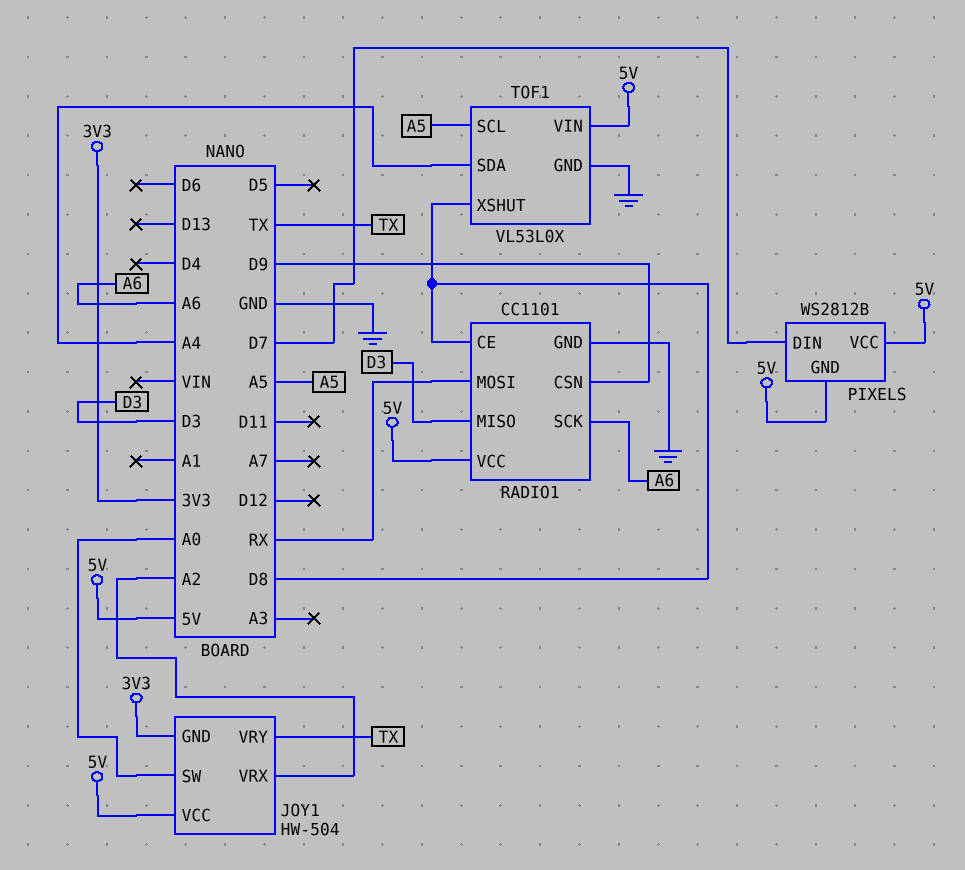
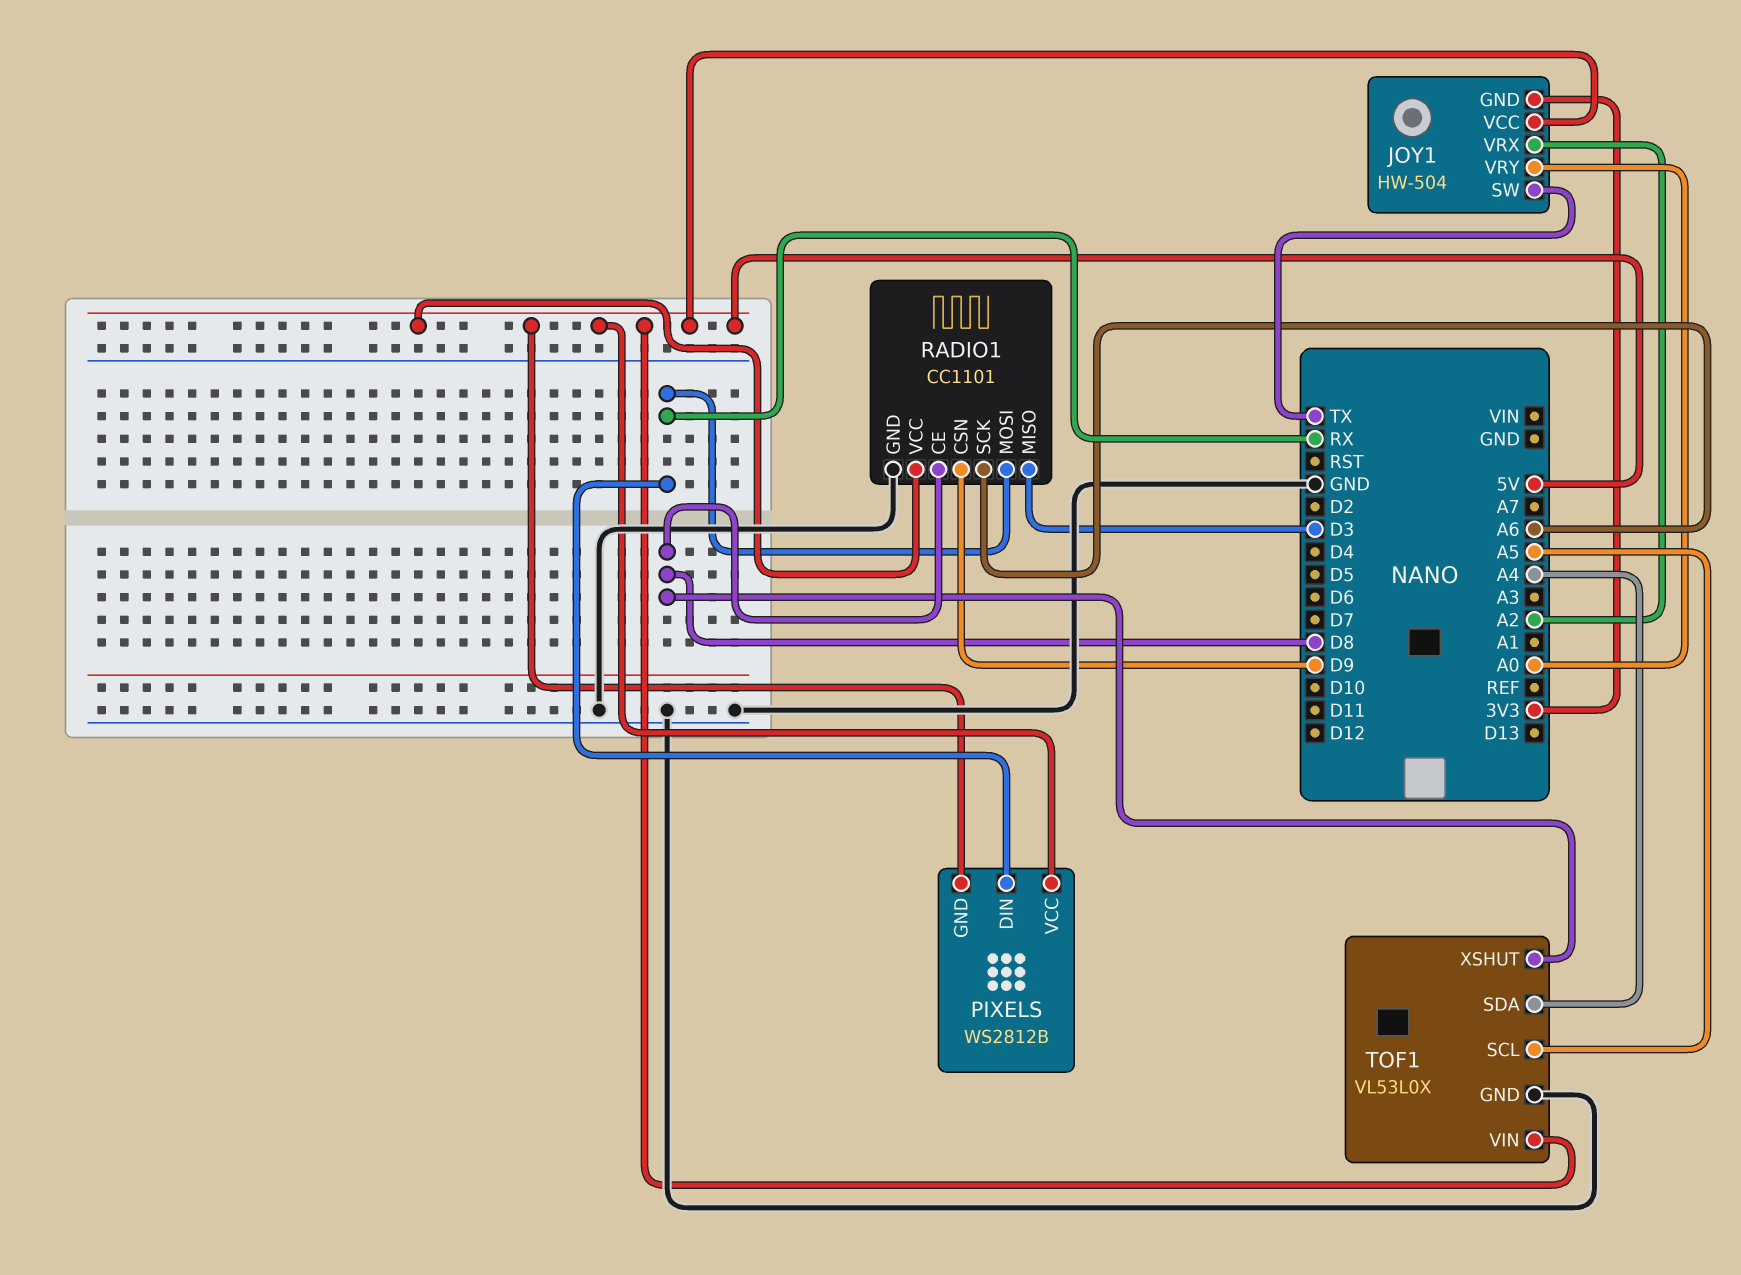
JOY1 pin SW: A0 -> TX
JOY1 pin VRY: TX -> A0
PIXELS pin DIN: D7 -> RX

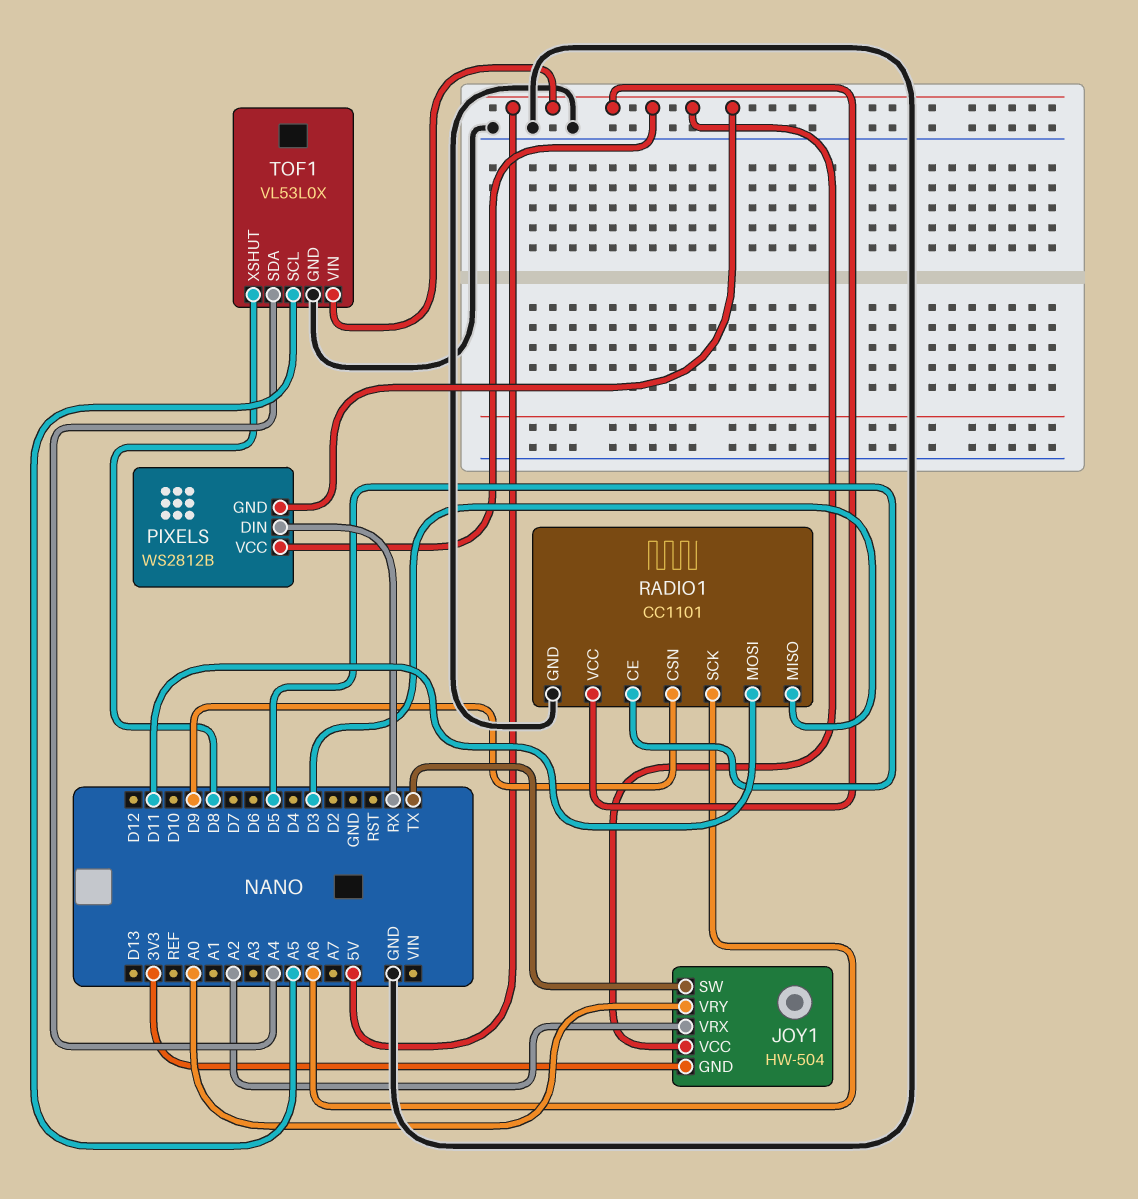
RADIO1 pin CE: D8 -> D5
RADIO1 pin MOSI: RX -> D11

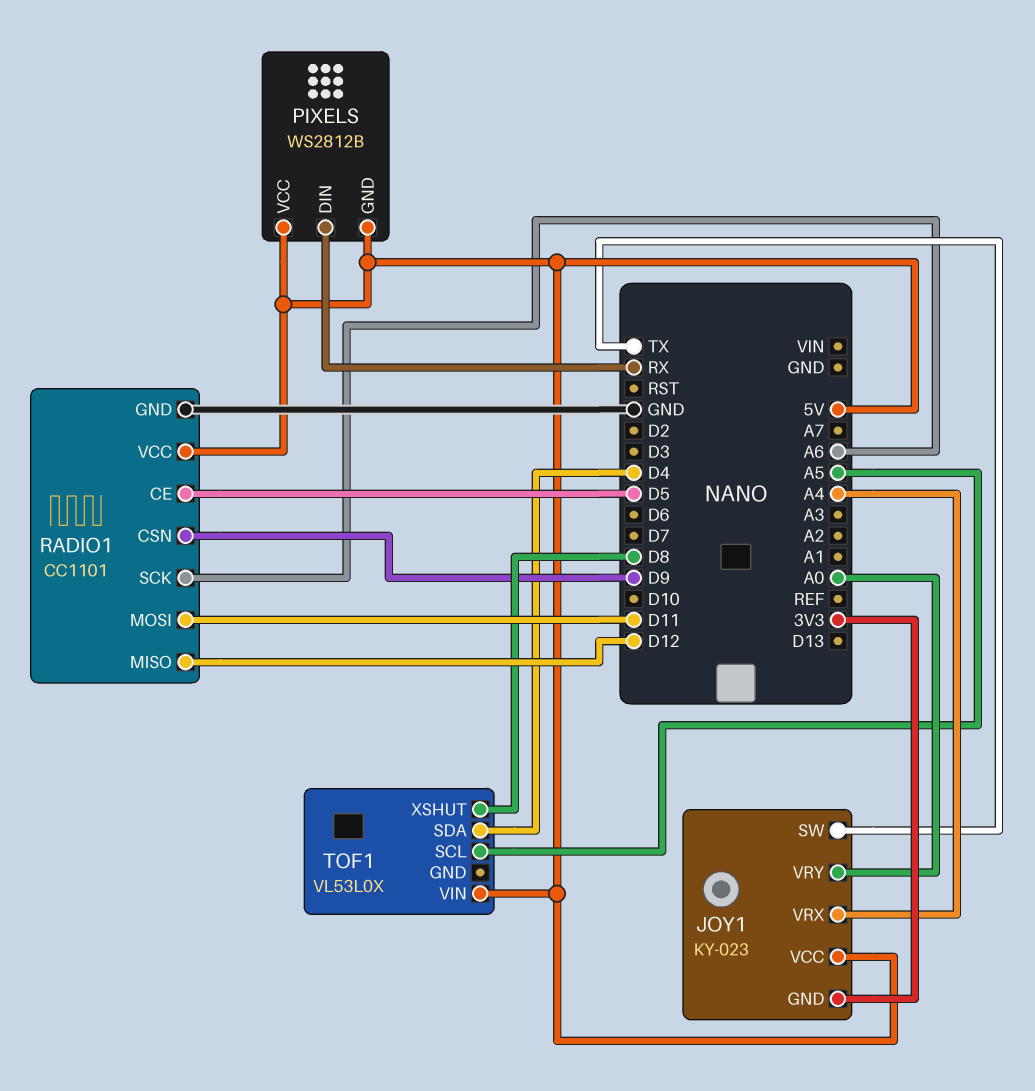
JOY1: HW-504 -> KY-023
JOY1 pin VRX: A2 -> A4
RADIO1 pin MISO: D3 -> D12
TOF1 pin GND: GND -> none
TOF1 pin SDA: A4 -> D4

